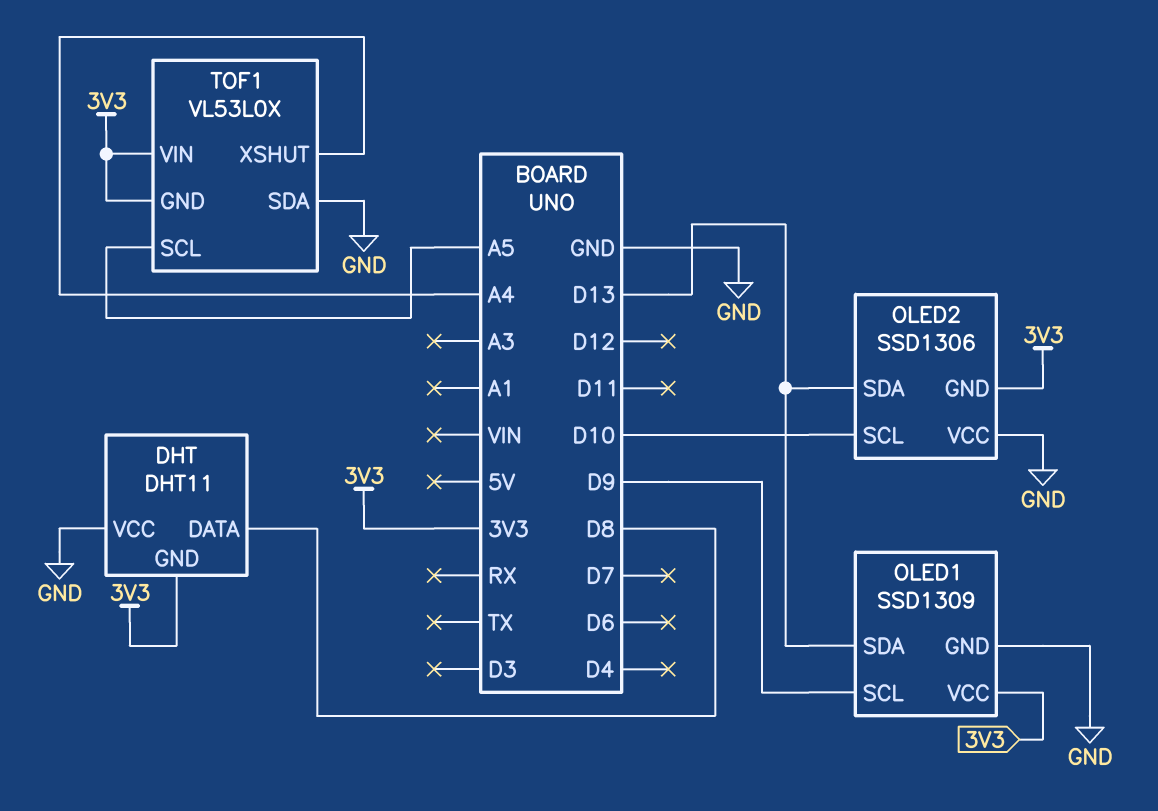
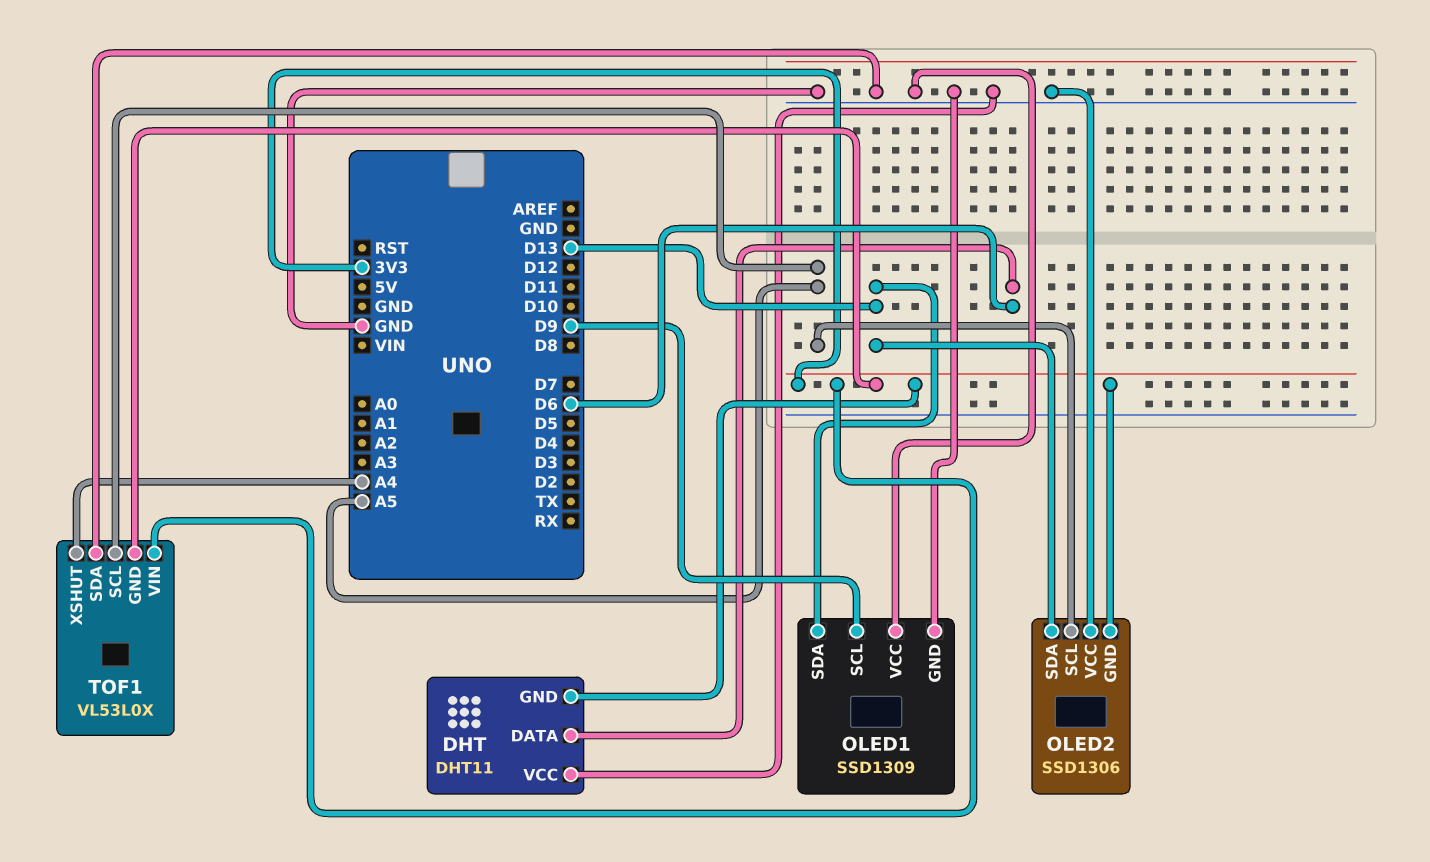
DHT pin DATA: D8 -> D6
OLED1 pin VCC: 3V3 -> GND
OLED2 pin SCL: D10 -> A5

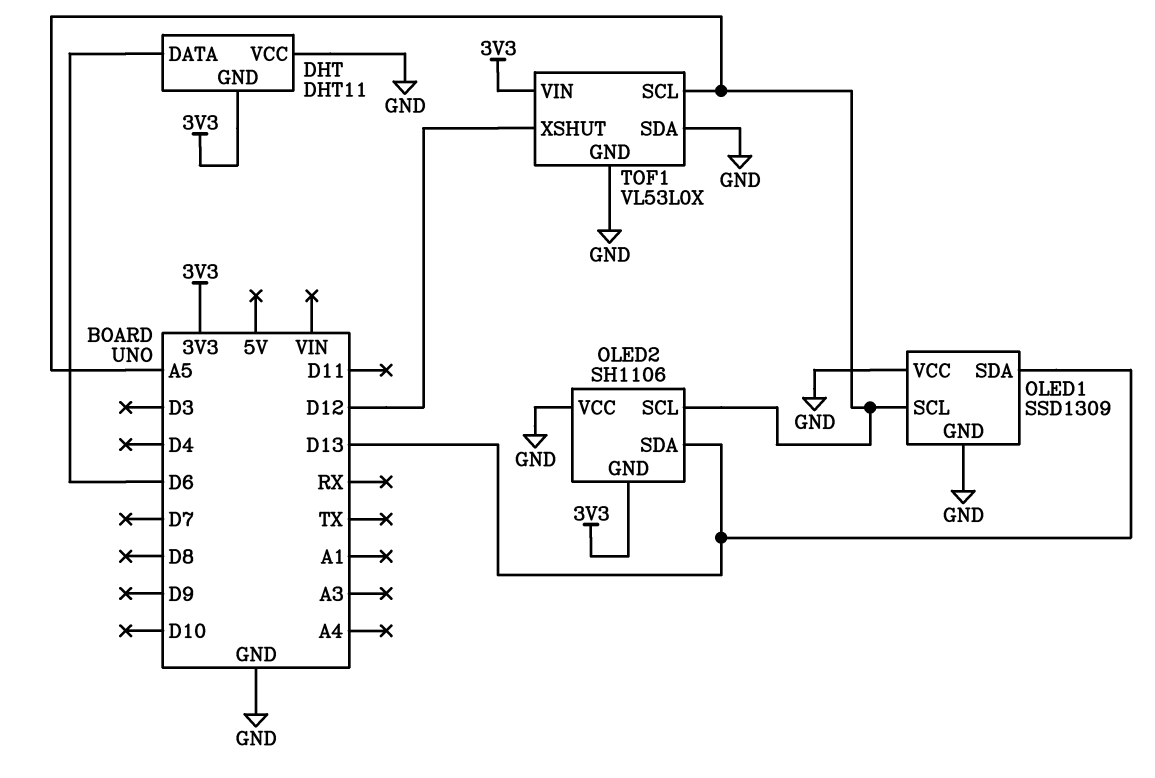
OLED1 pin SCL: D9 -> A5
OLED2: SSD1306 -> SH1106
TOF1 pin GND: 3V3 -> GND
TOF1 pin XSHUT: A4 -> D12

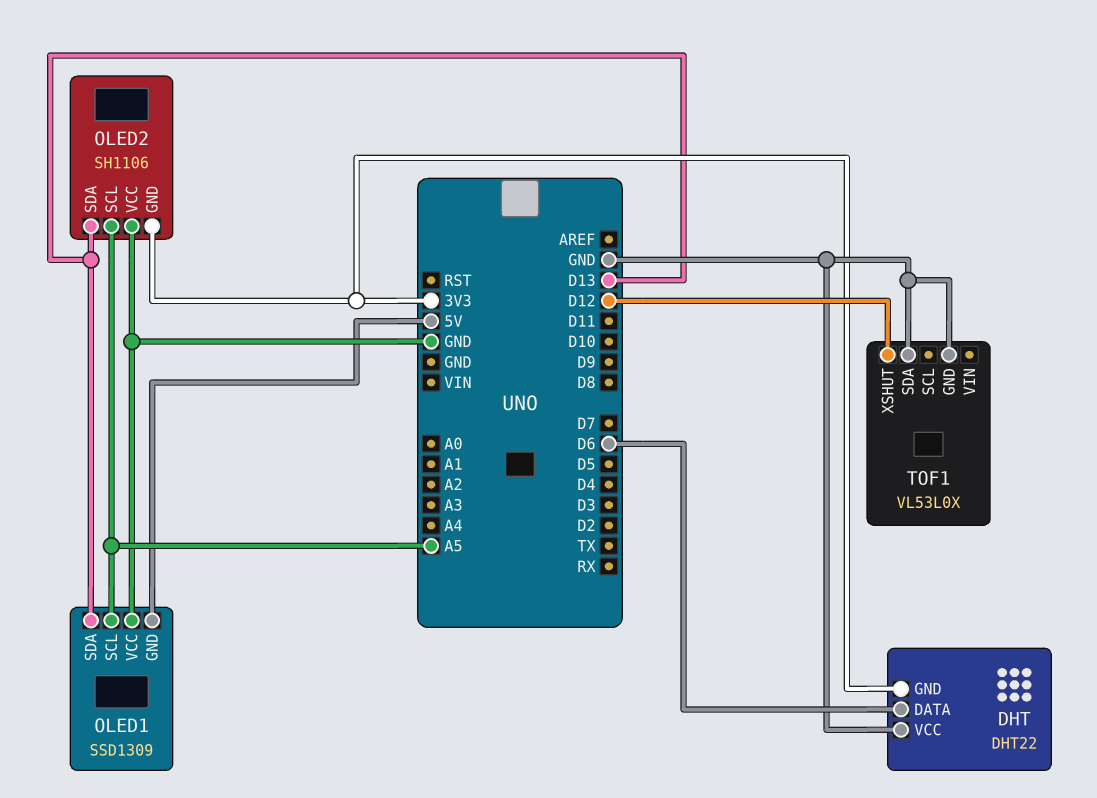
DHT: DHT11 -> DHT22
OLED1 pin GND: GND -> 5V
TOF1 pin SCL: A5 -> none
TOF1 pin VIN: 3V3 -> none

